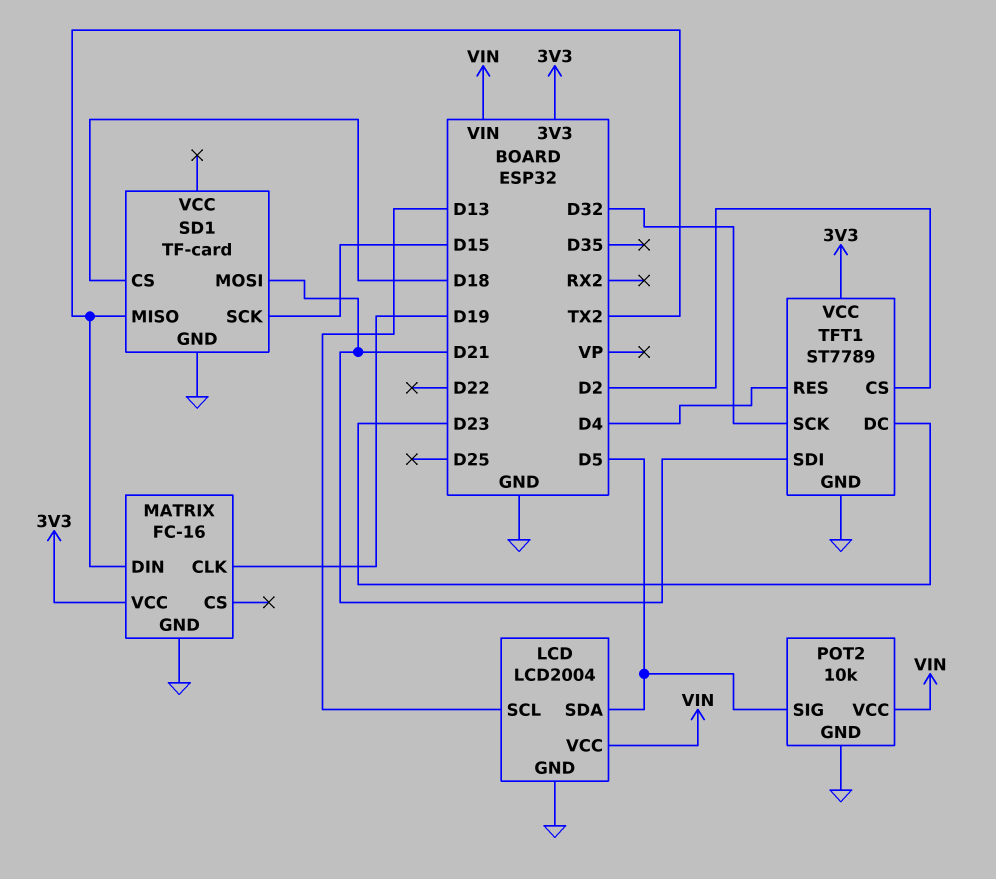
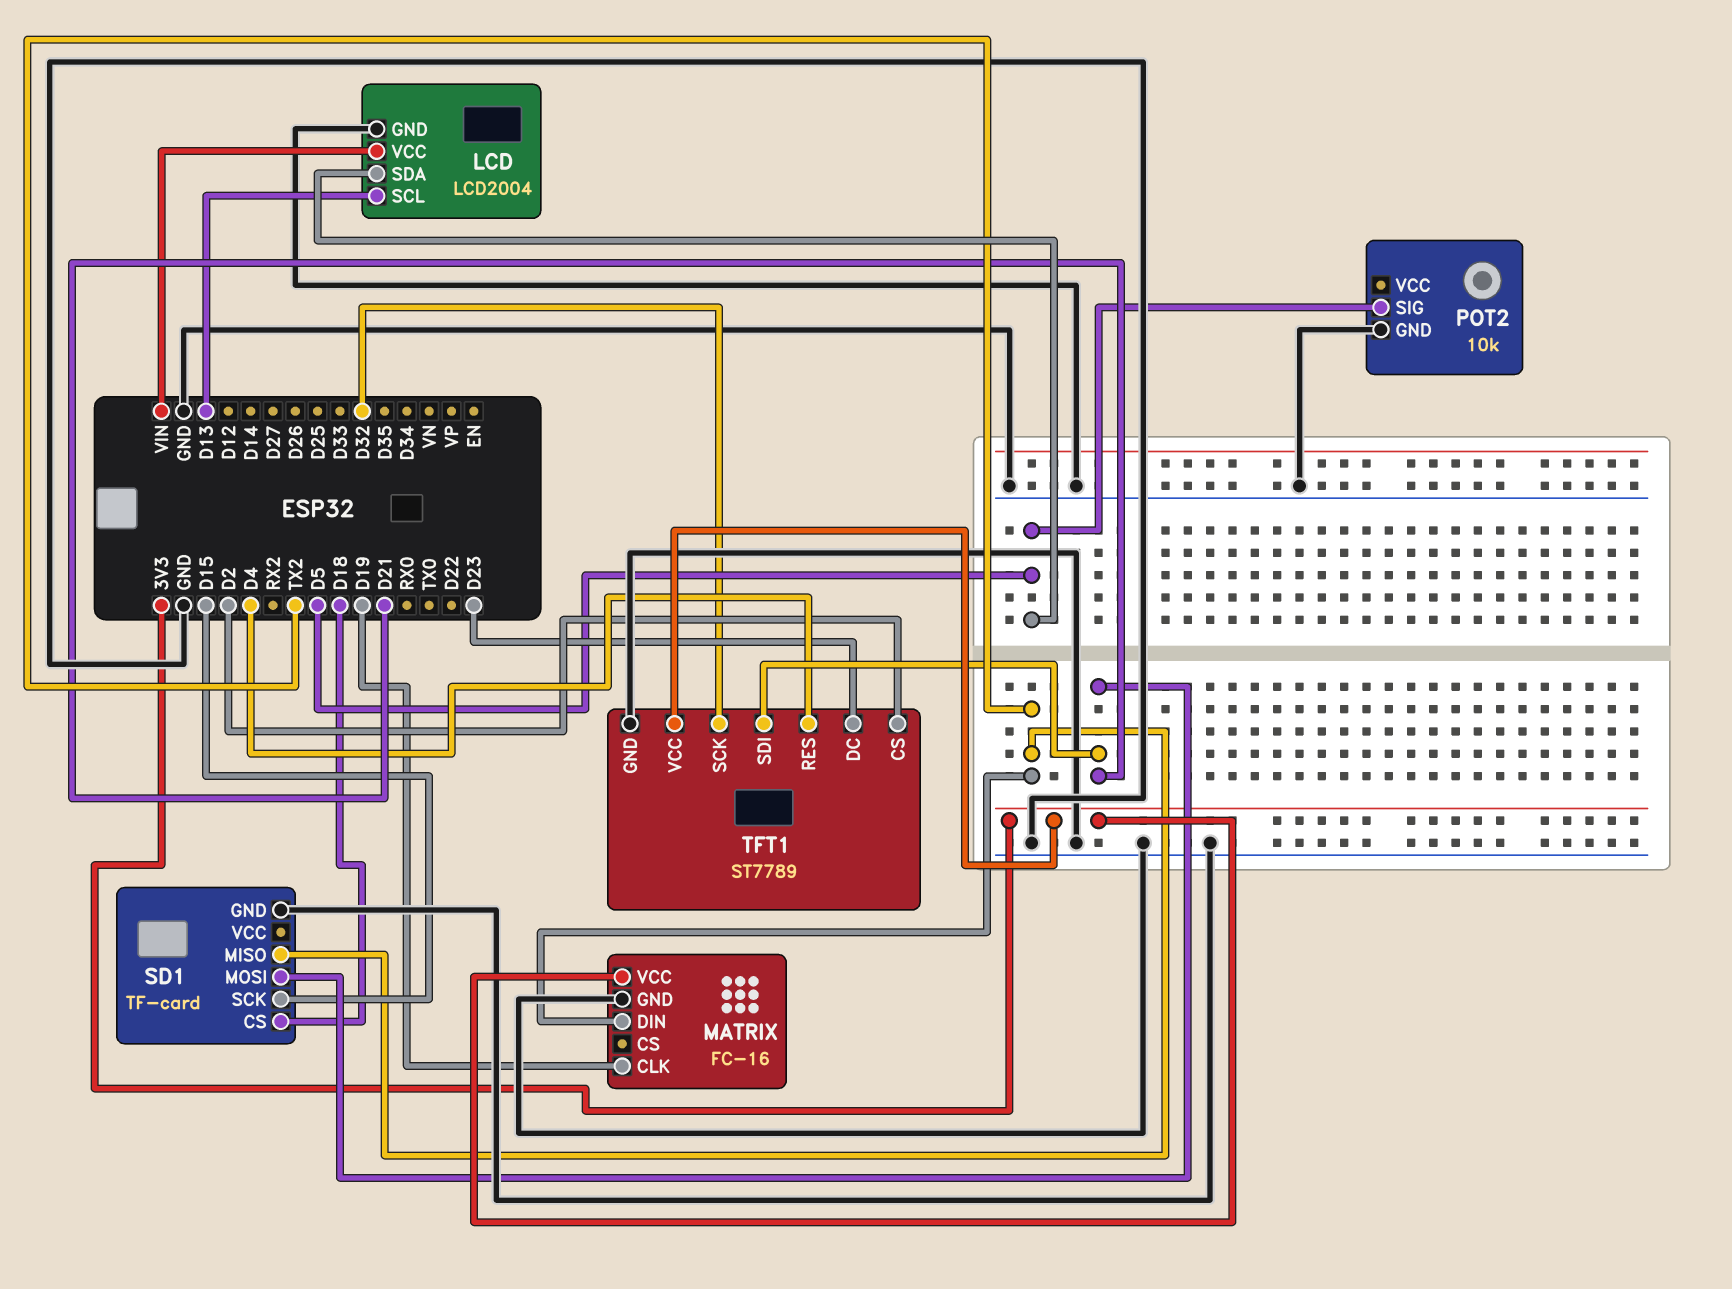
POT2 pin VCC: VIN -> none

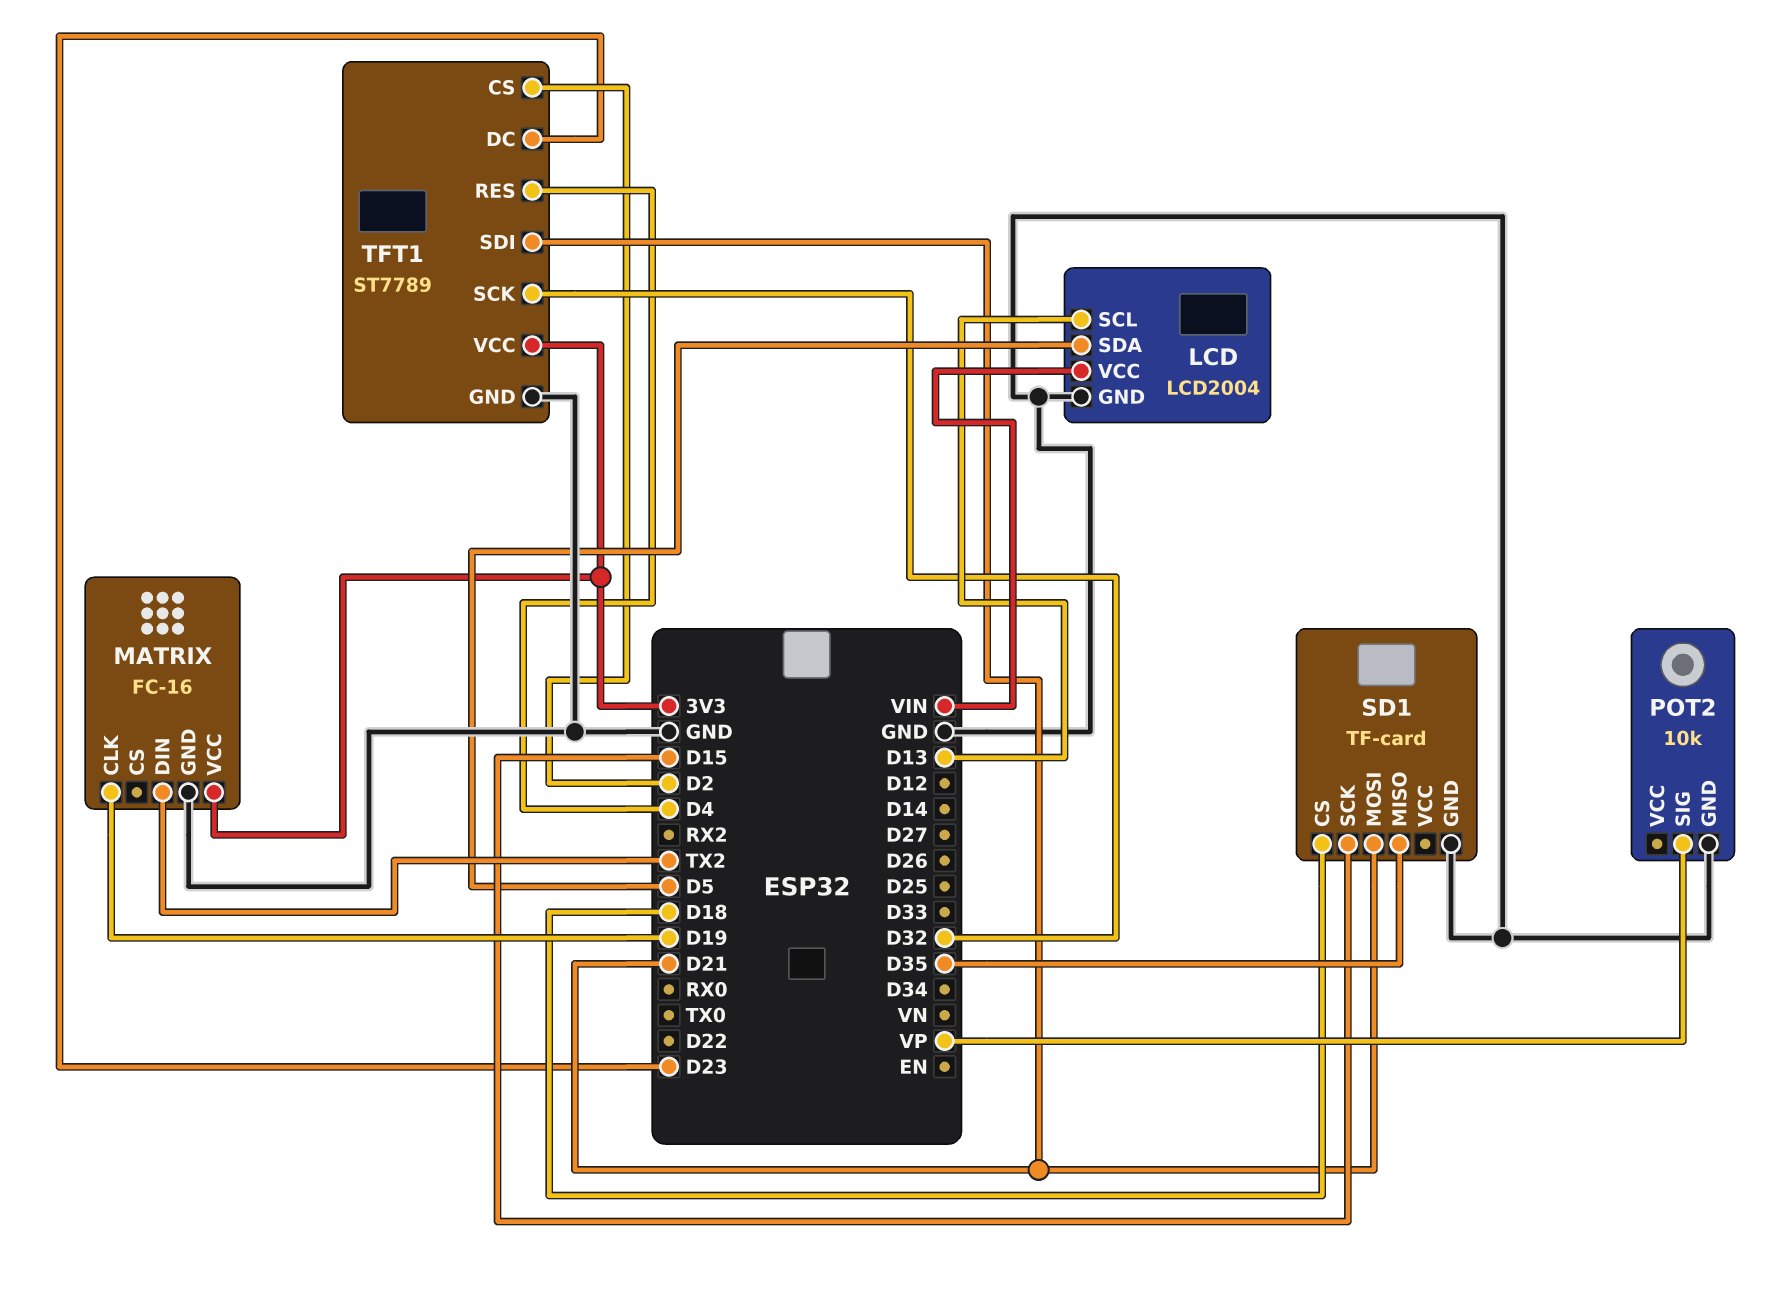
POT2 pin SIG: D5 -> VP
SD1 pin MISO: TX2 -> D35

